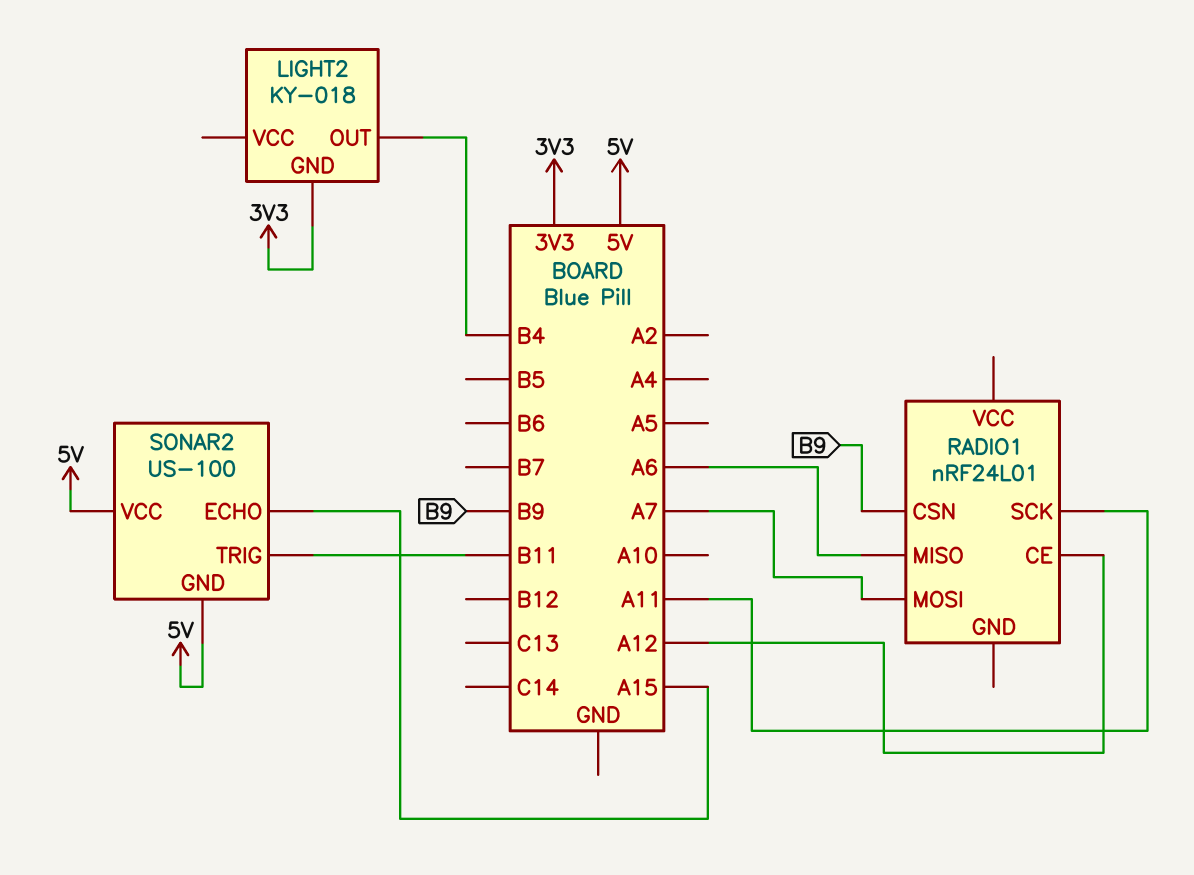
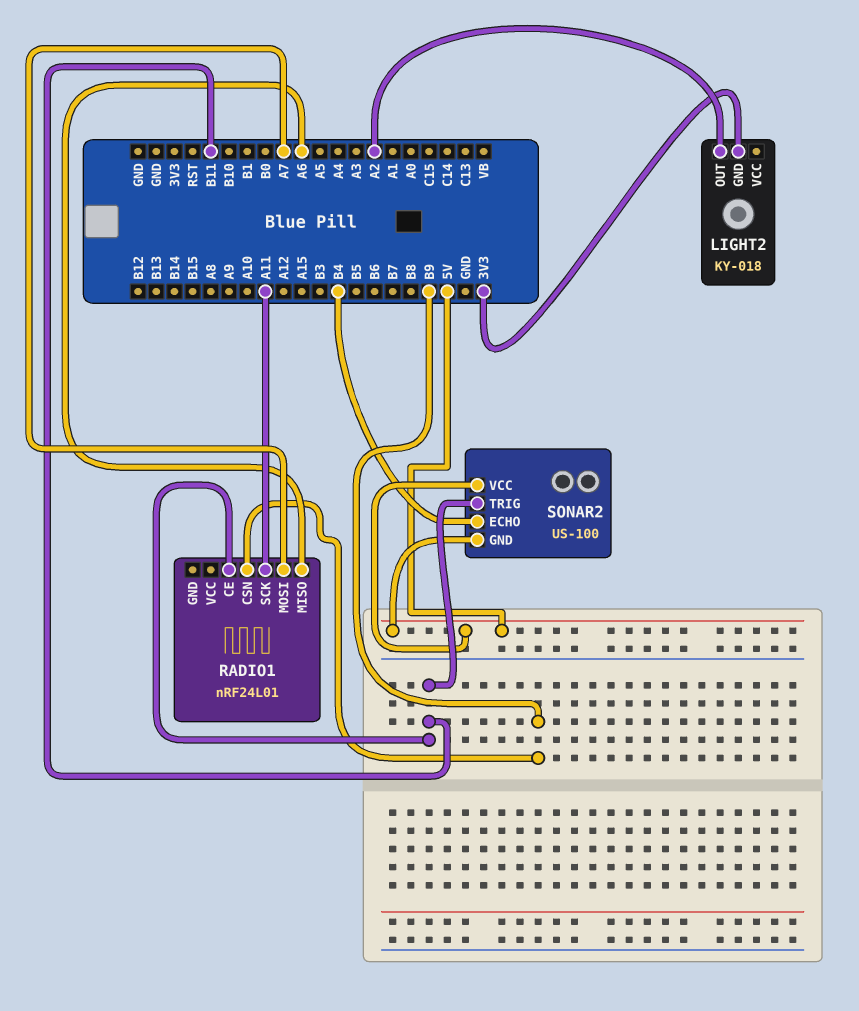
LIGHT2 pin OUT: B4 -> A2
RADIO1 pin CE: A12 -> B11
SONAR2 pin ECHO: A15 -> B4

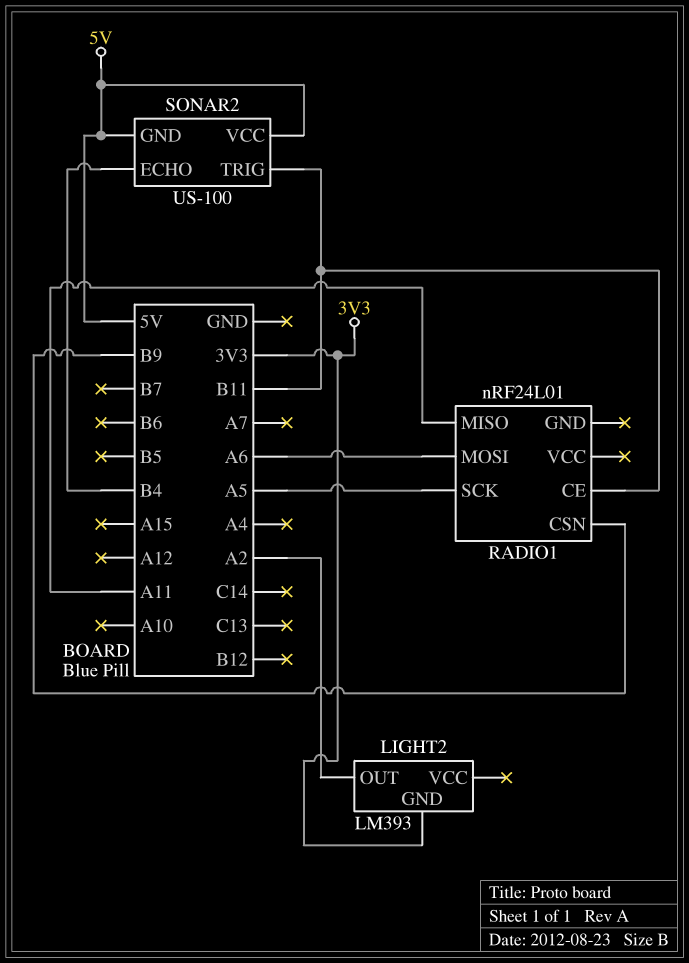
LIGHT2: KY-018 -> LM393
RADIO1 pin MISO: A6 -> A11
RADIO1 pin MOSI: A7 -> A6
RADIO1 pin SCK: A11 -> A5

